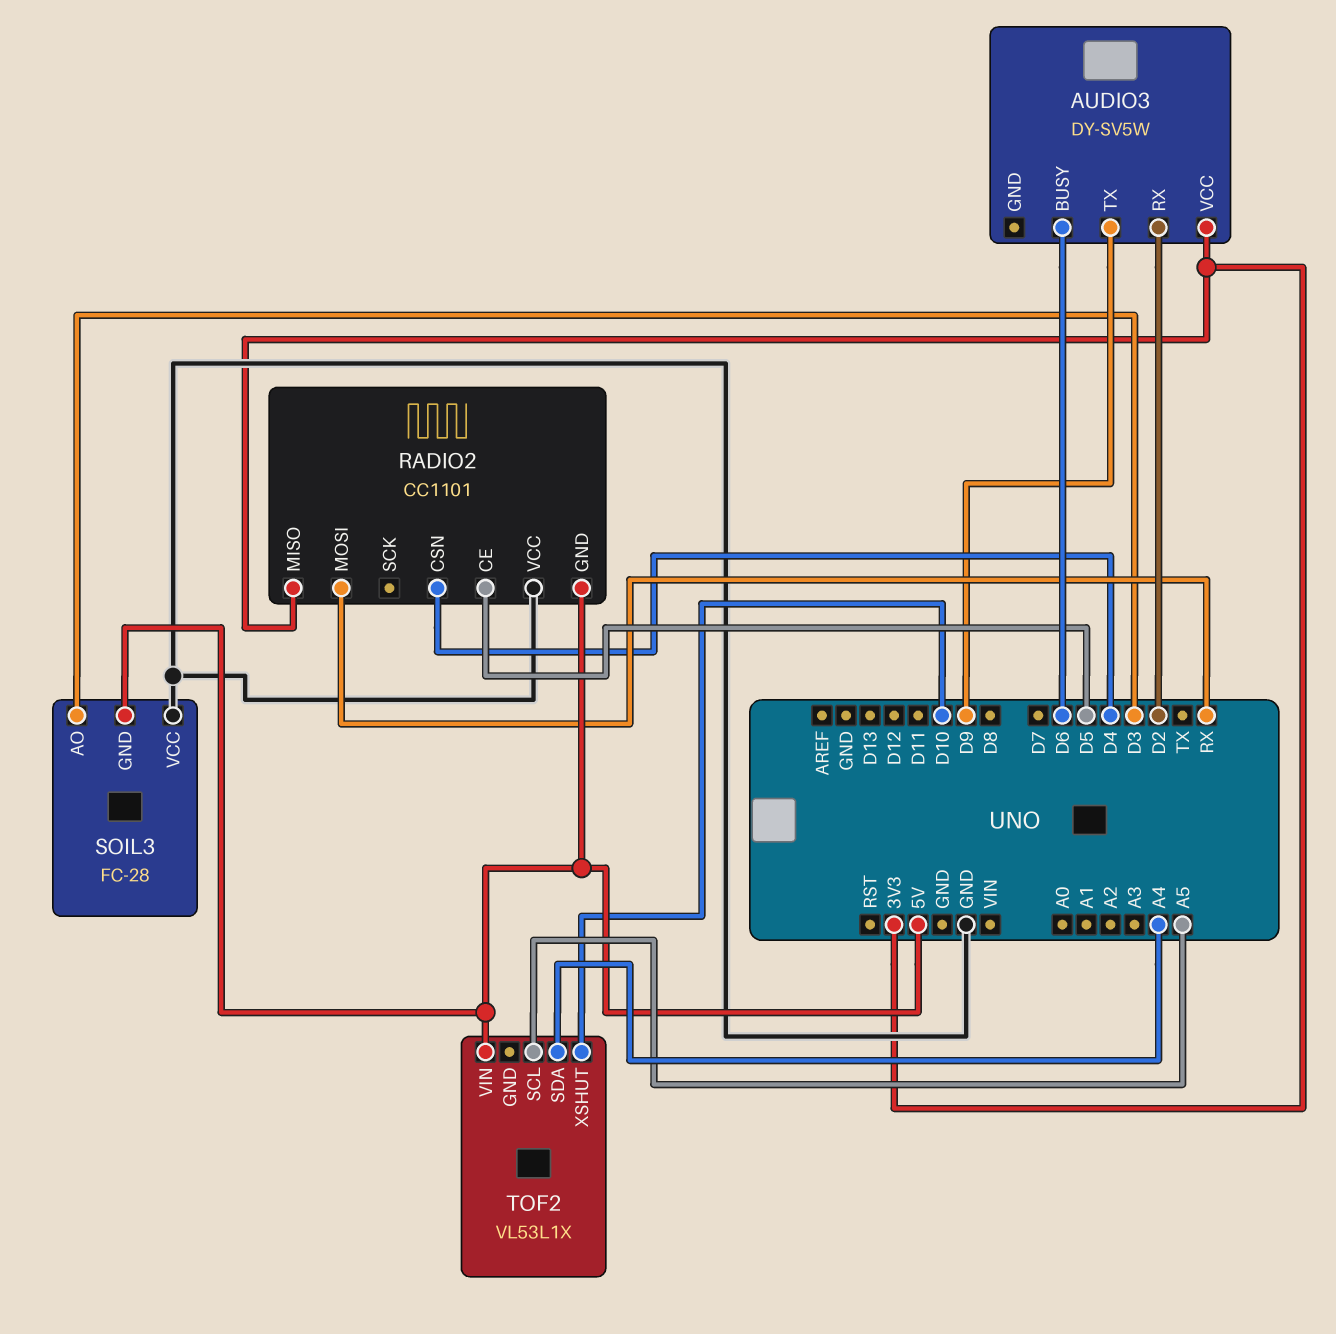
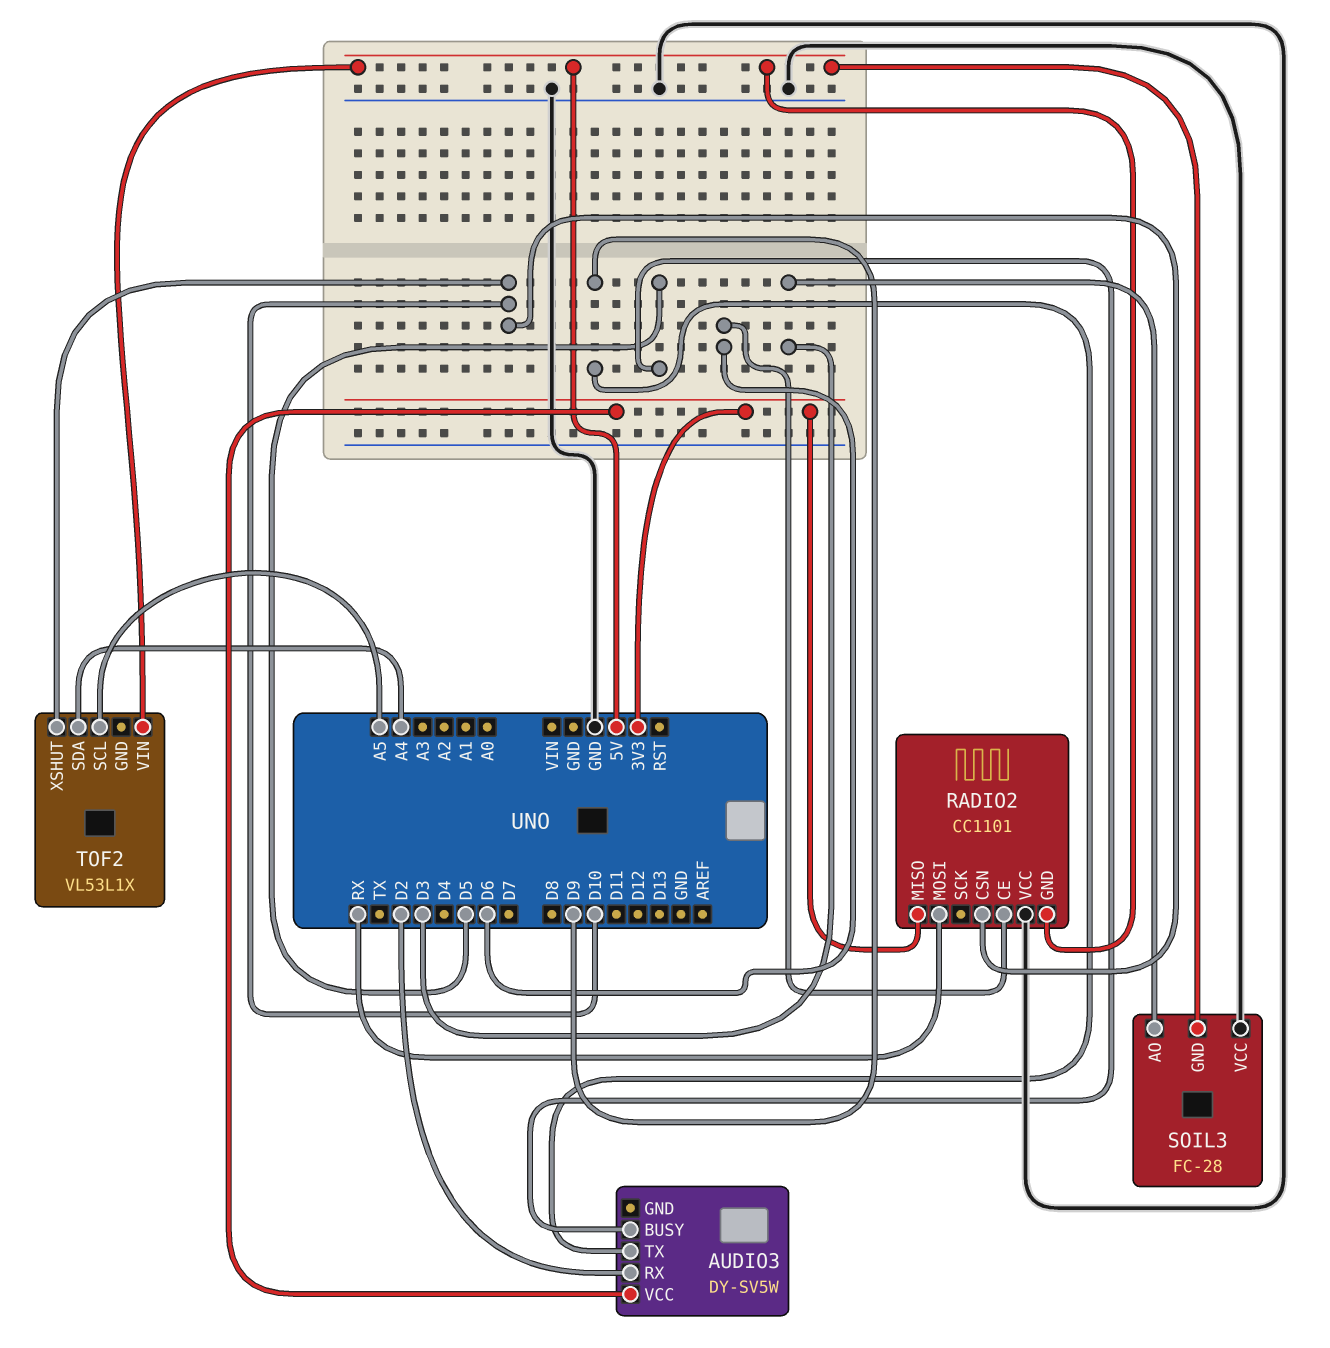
AUDIO3 pin BUSY: D6 -> D5
RADIO2 pin CE: D5 -> D6
RADIO2 pin CSN: D4 -> D10

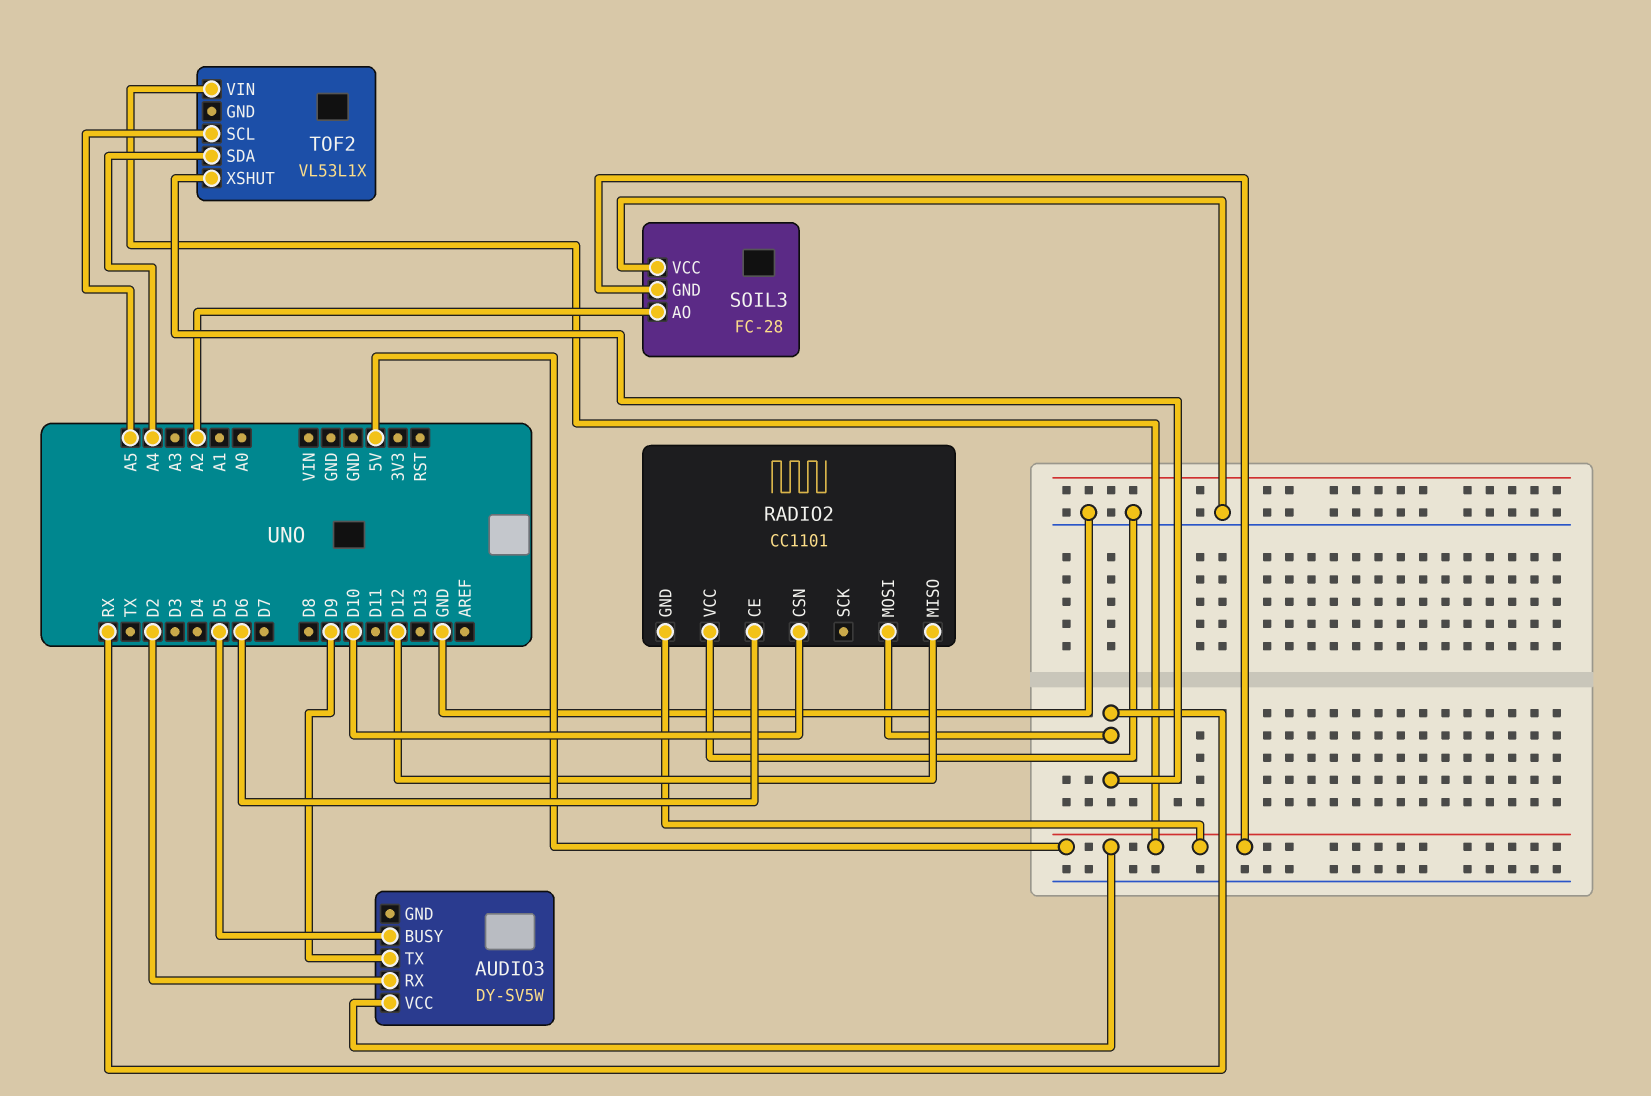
AUDIO3 pin VCC: 3V3 -> 5V
RADIO2 pin MISO: 3V3 -> D12
SOIL3 pin AO: D3 -> A2
TOF2 pin XSHUT: D10 -> RX

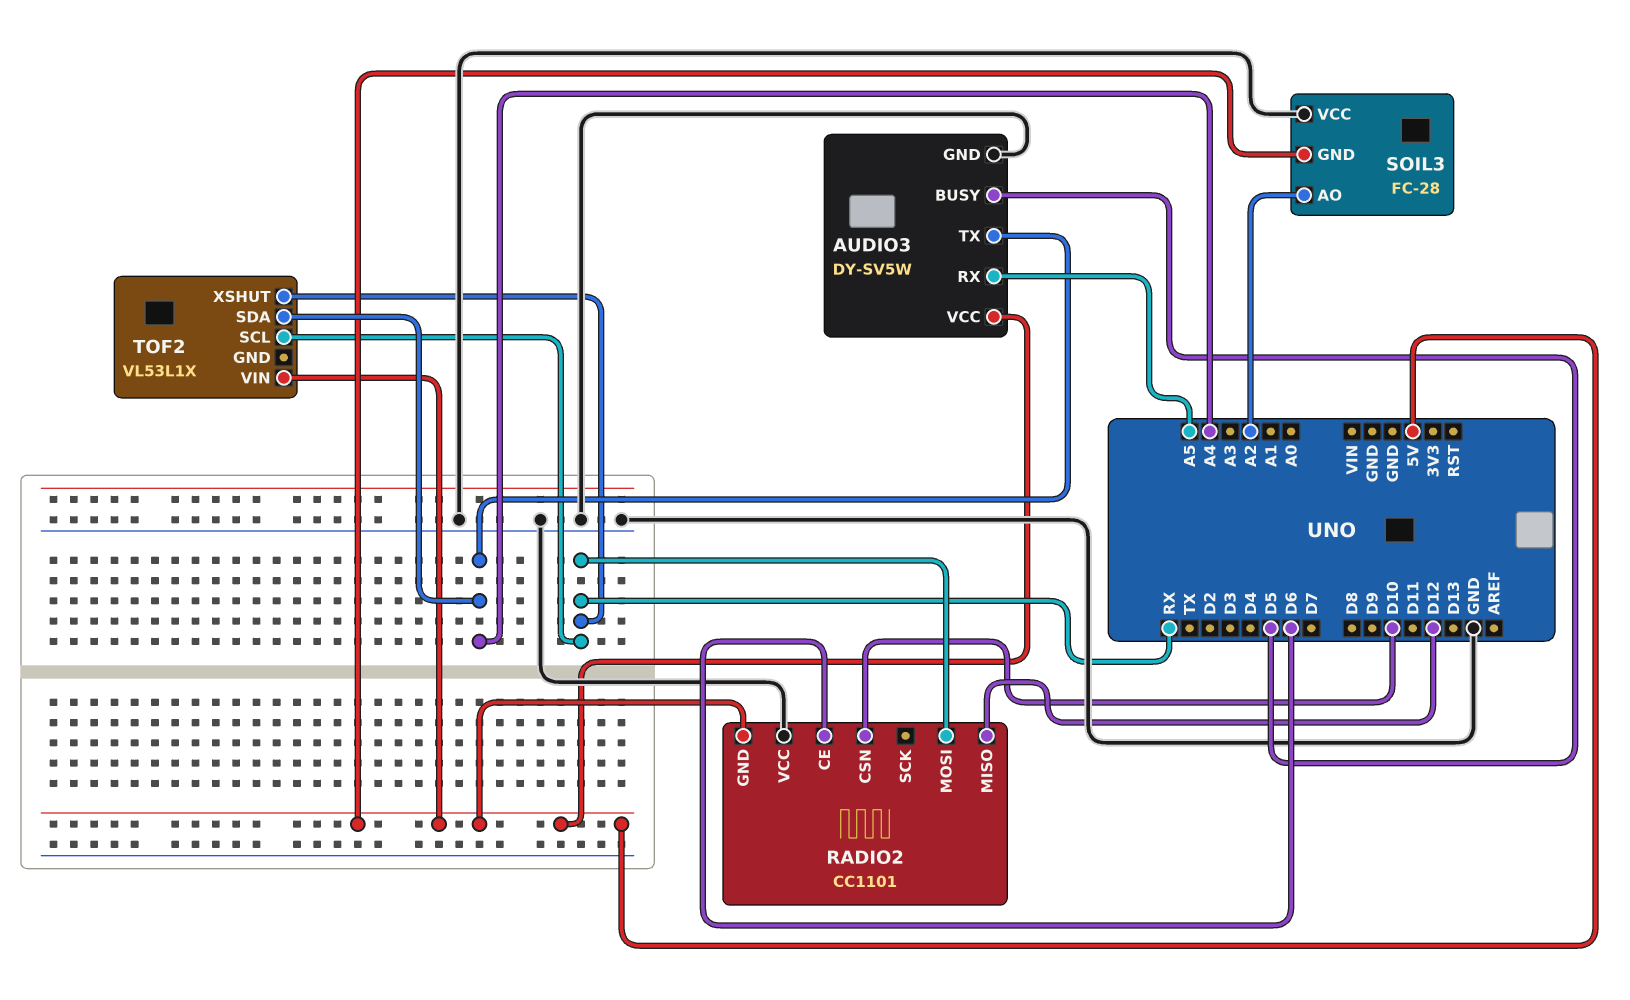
AUDIO3 pin GND: none -> GND
AUDIO3 pin RX: D2 -> A5
AUDIO3 pin TX: D9 -> A4
TOF2 pin SCL: A5 -> RX

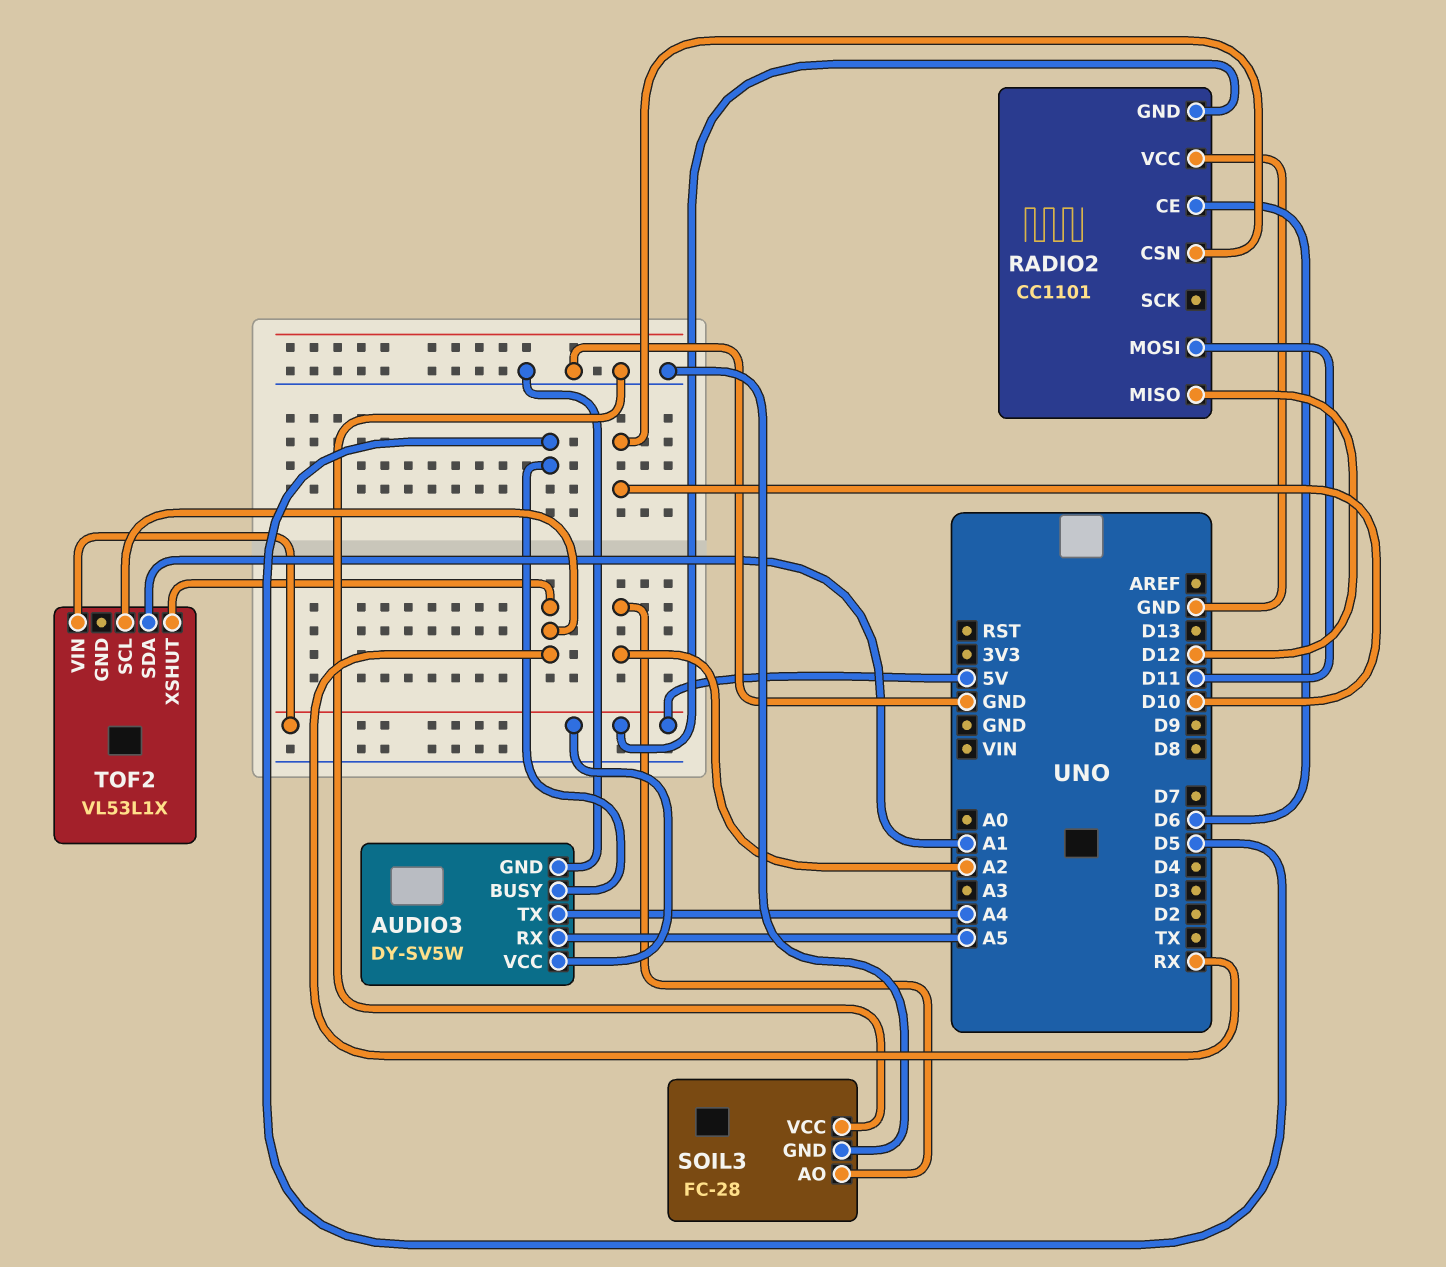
RADIO2 pin MOSI: RX -> D11
SOIL3 pin GND: 5V -> GND
TOF2 pin SDA: A4 -> A1

